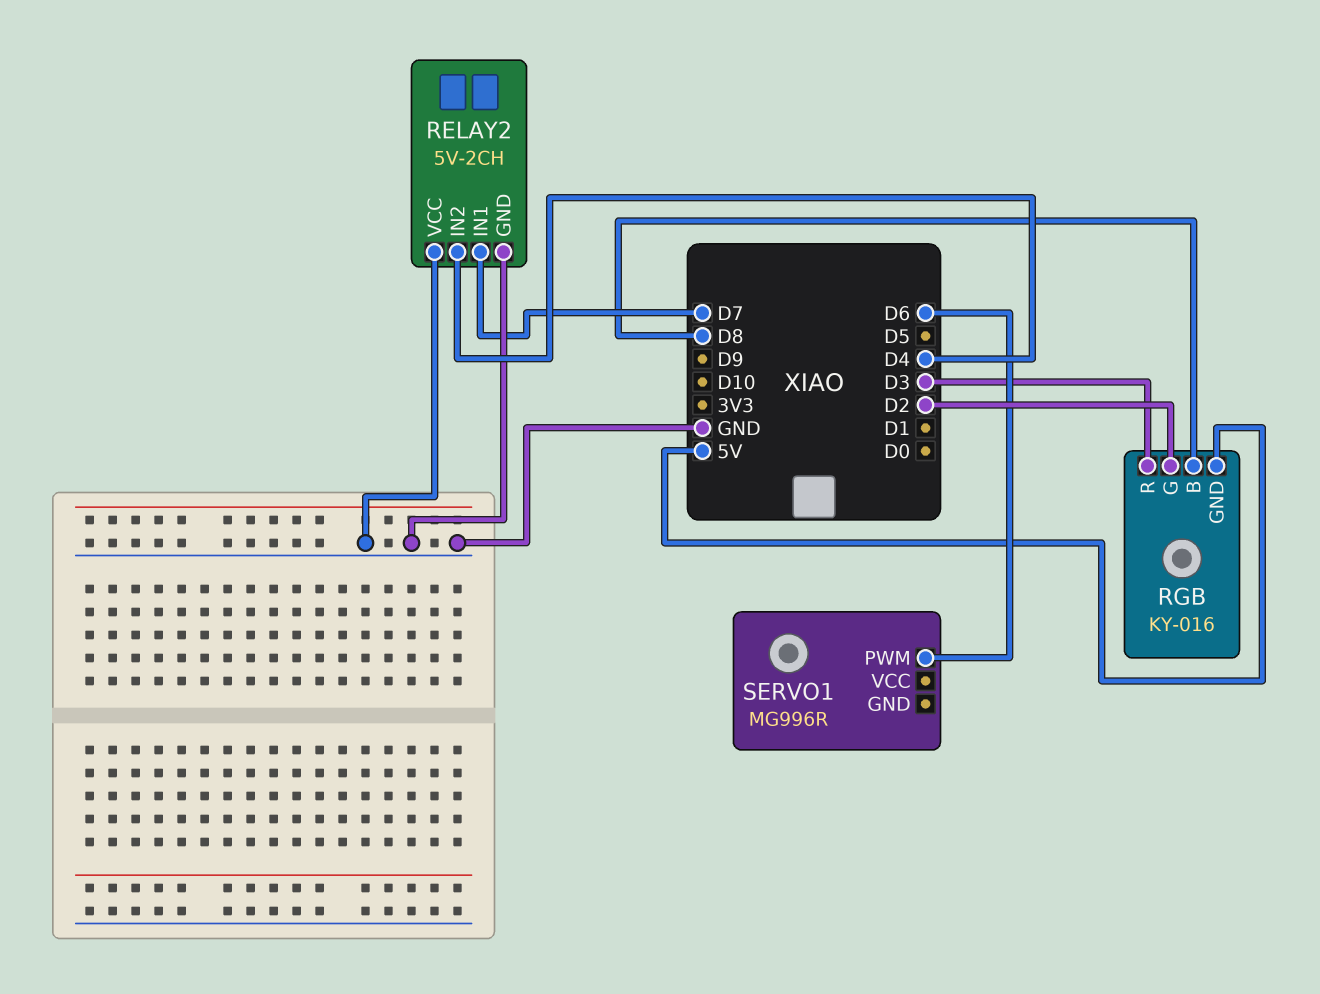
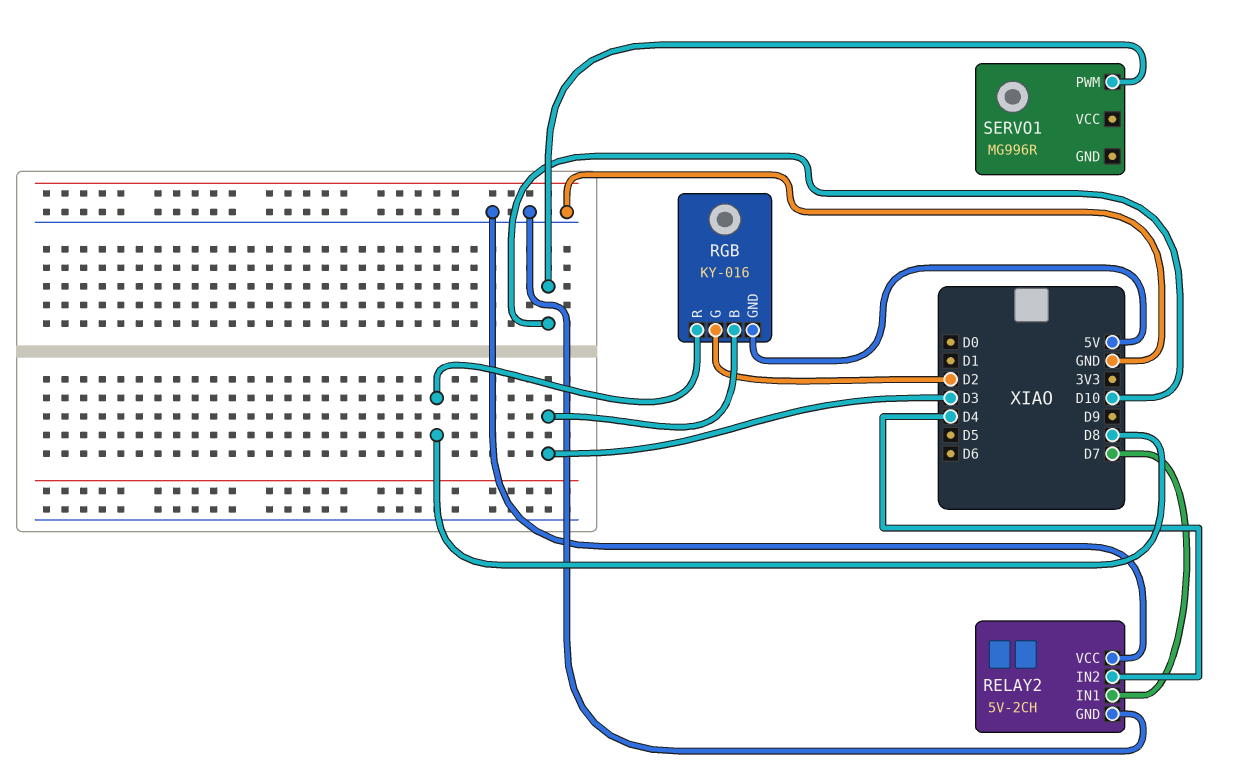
RGB pin B: D8 -> D3
RGB pin R: D3 -> D8
SERVO1 pin PWM: D6 -> D10

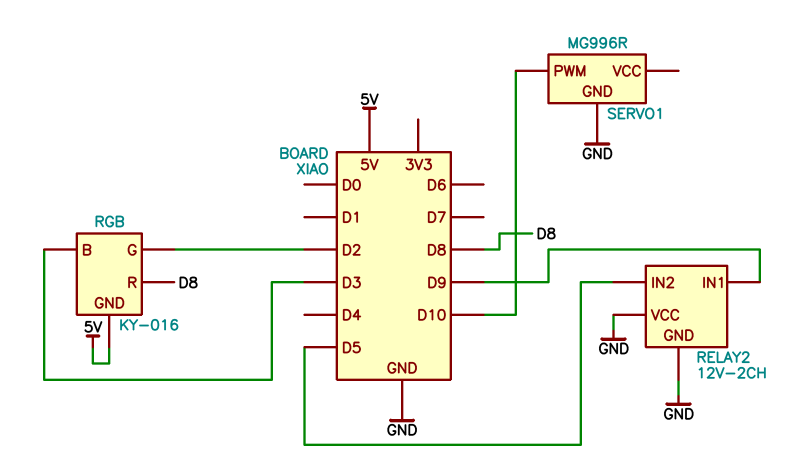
RELAY2: 5V-2CH -> 12V-2CH
RELAY2 pin IN1: D7 -> D9
RELAY2 pin IN2: D4 -> D5
SERVO1 pin GND: none -> GND

